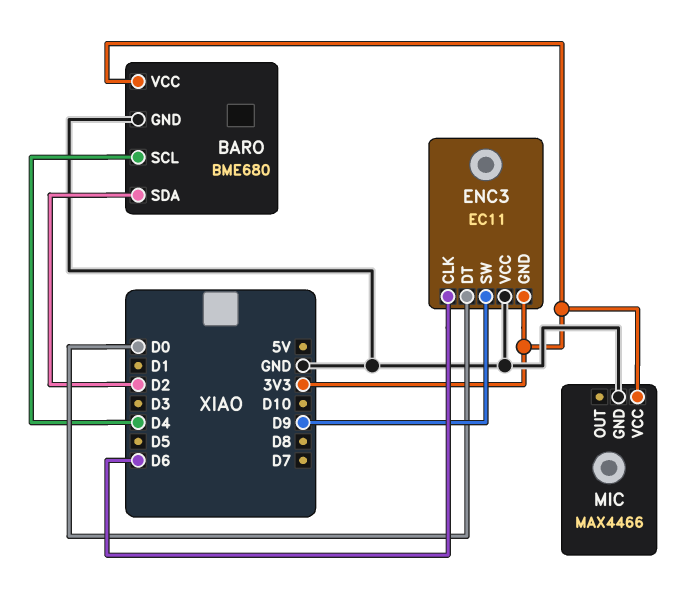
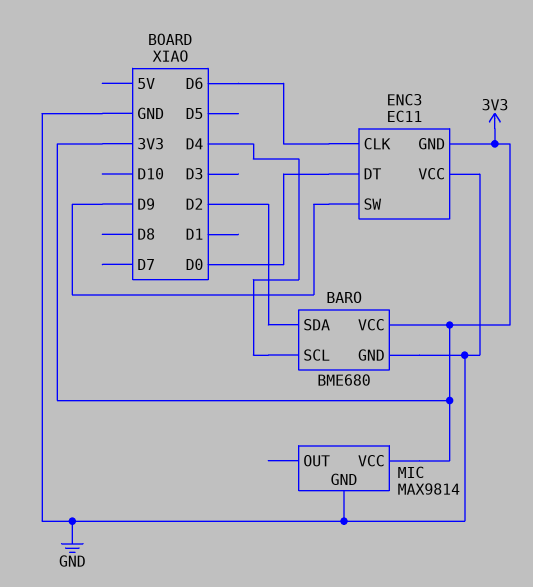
MIC: MAX4466 -> MAX9814

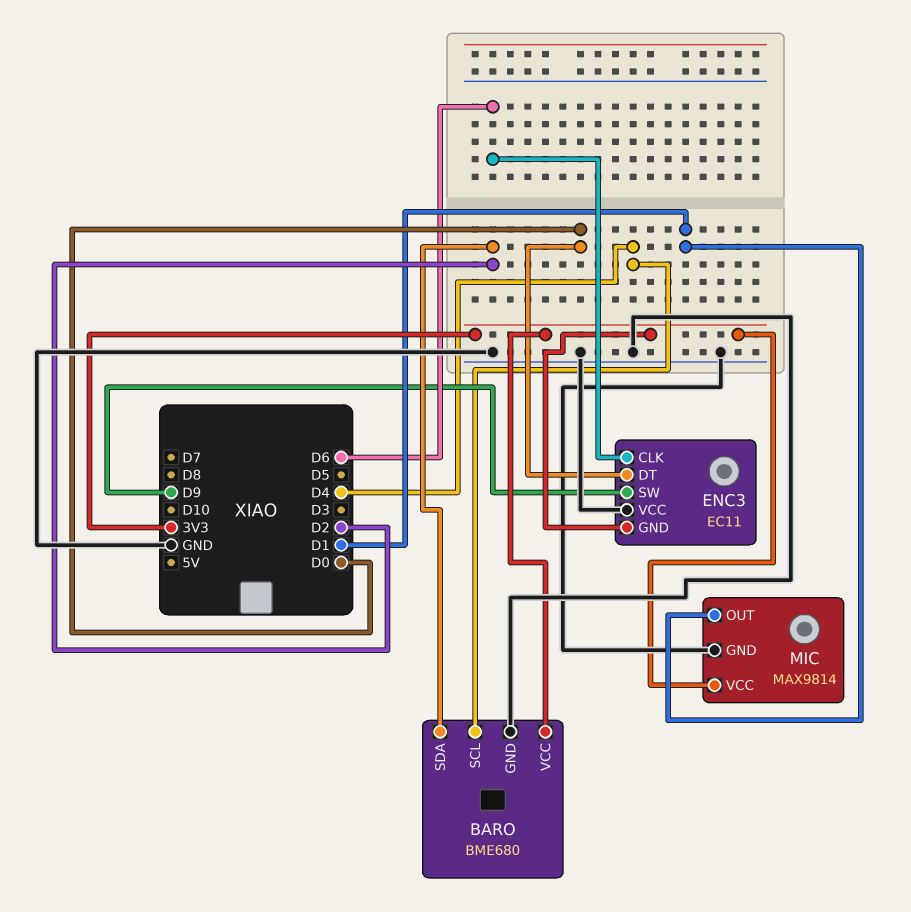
MIC pin OUT: none -> D1

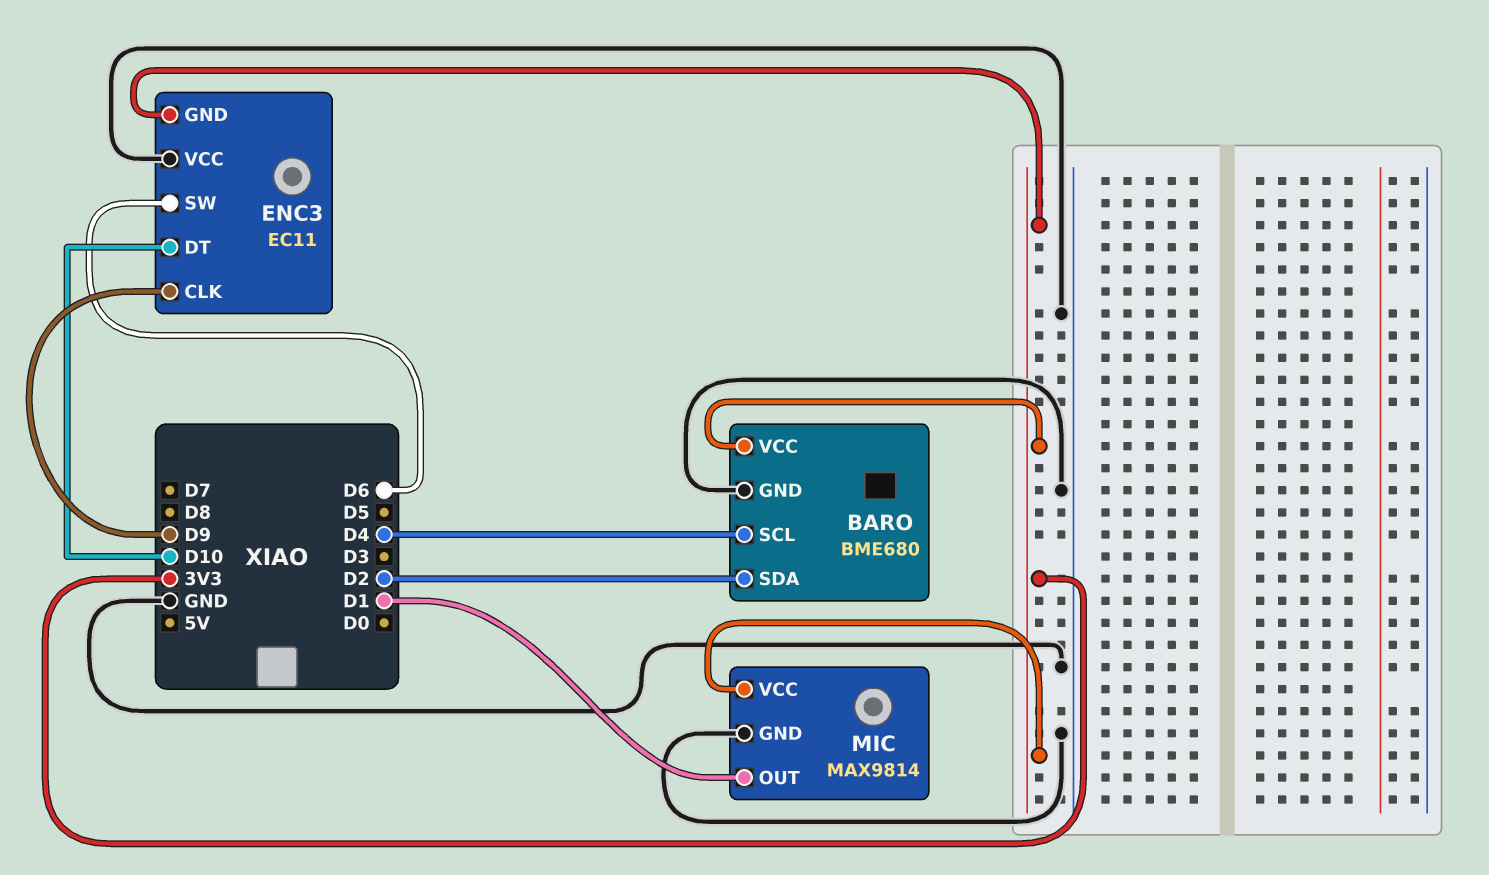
ENC3 pin CLK: D6 -> D9
ENC3 pin DT: D0 -> D10
ENC3 pin SW: D9 -> D6

